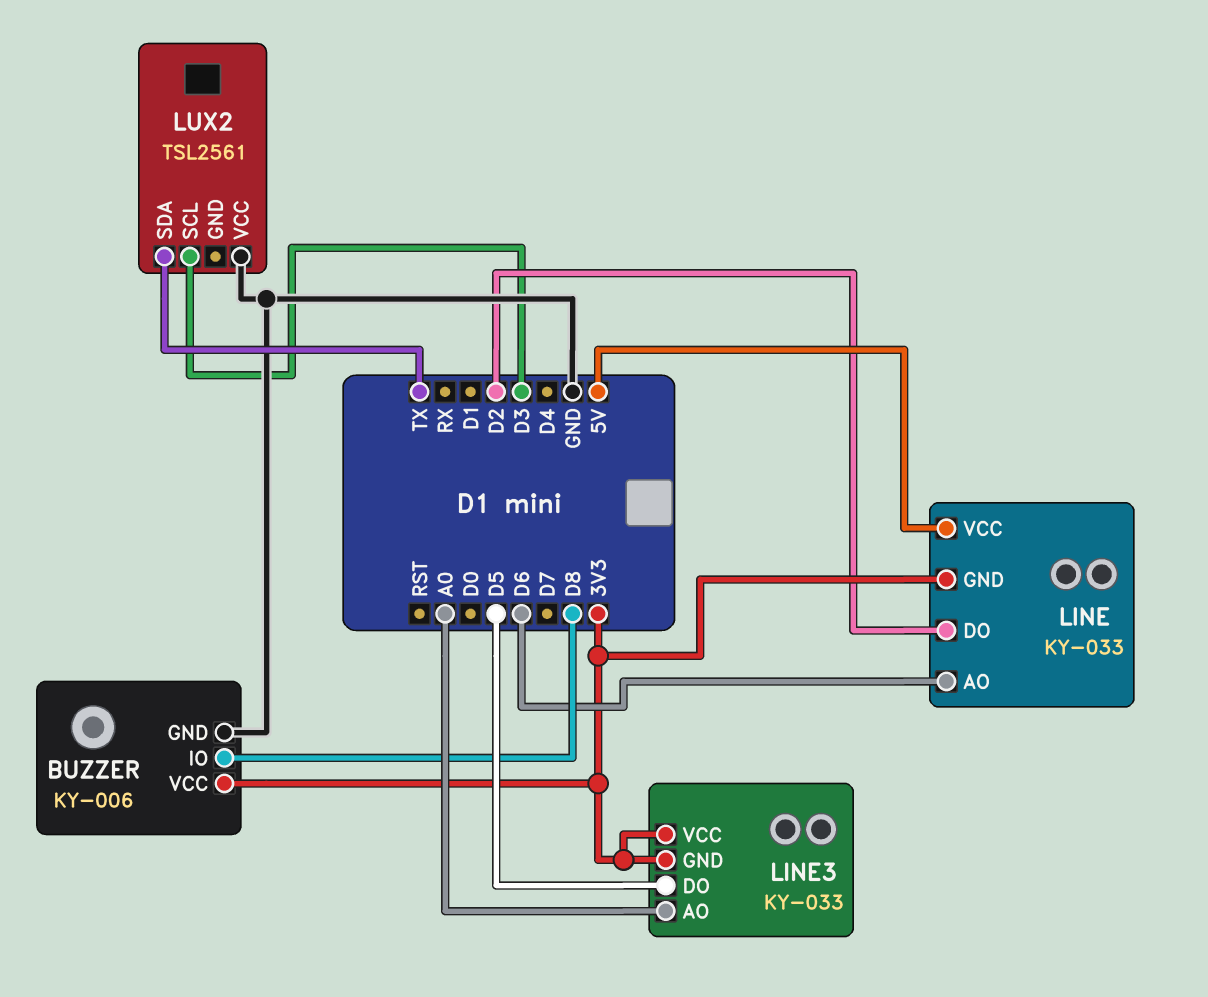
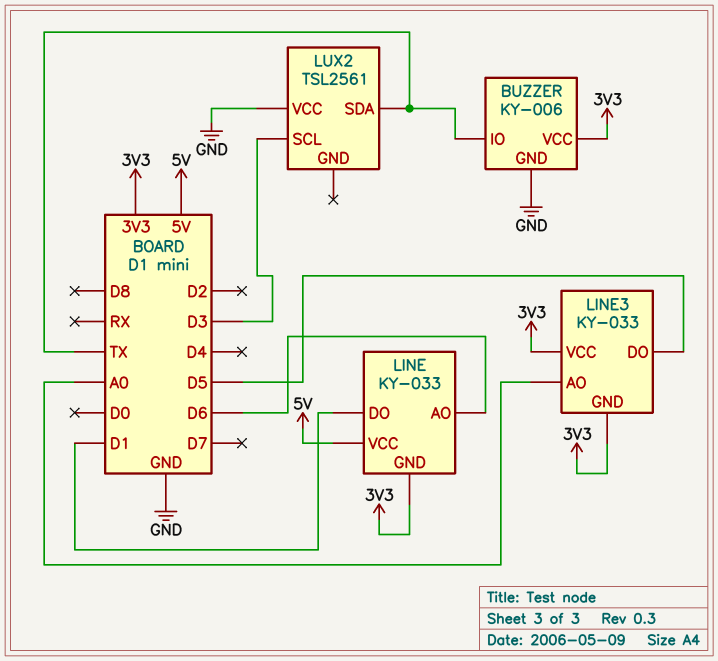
BUZZER pin IO: D8 -> TX
LINE pin DO: D2 -> D1

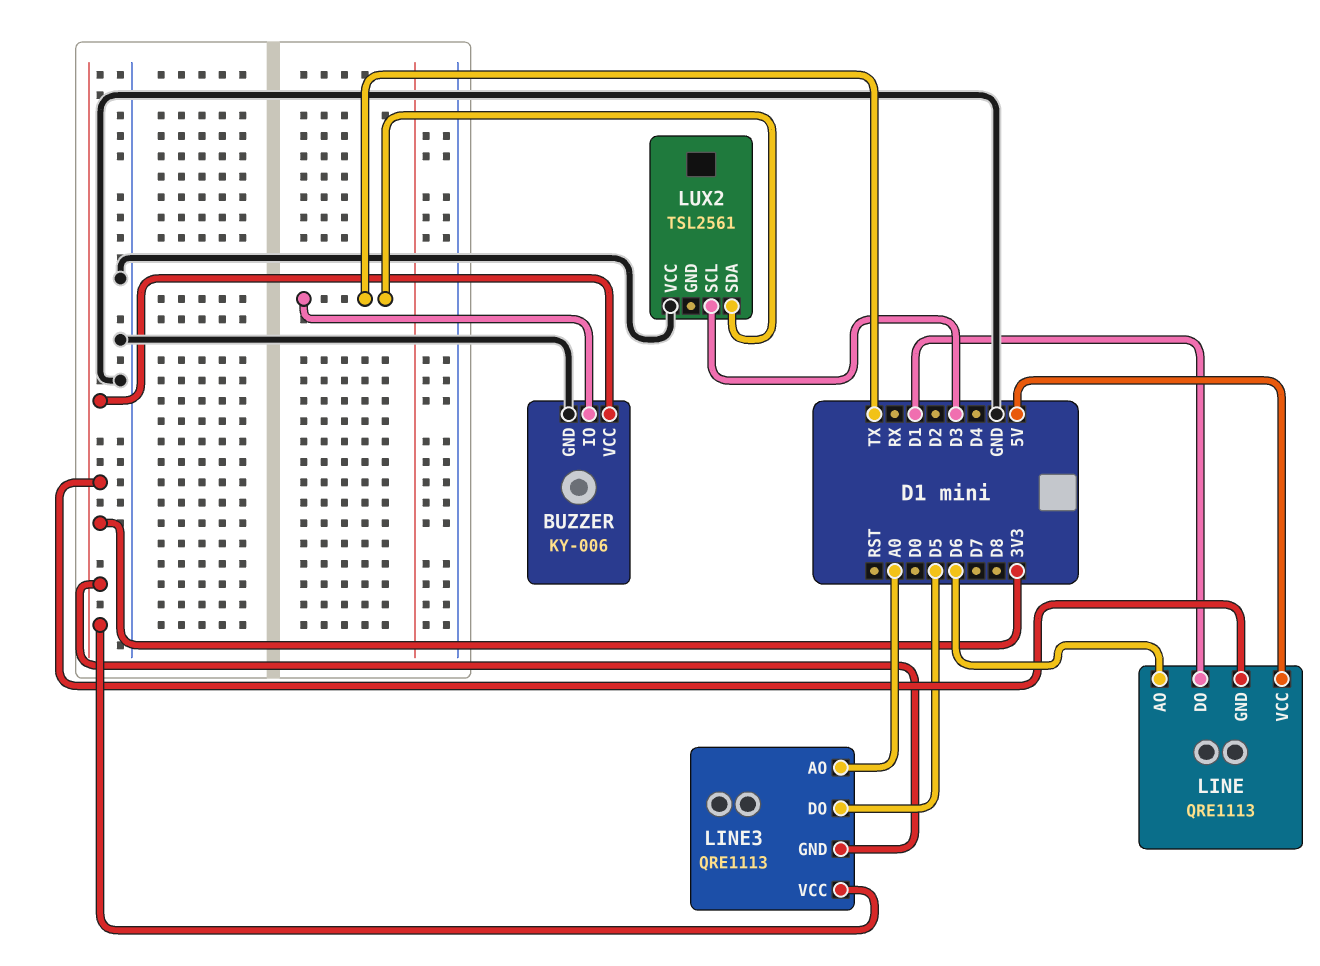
LINE: KY-033 -> QRE1113
LINE3: KY-033 -> QRE1113

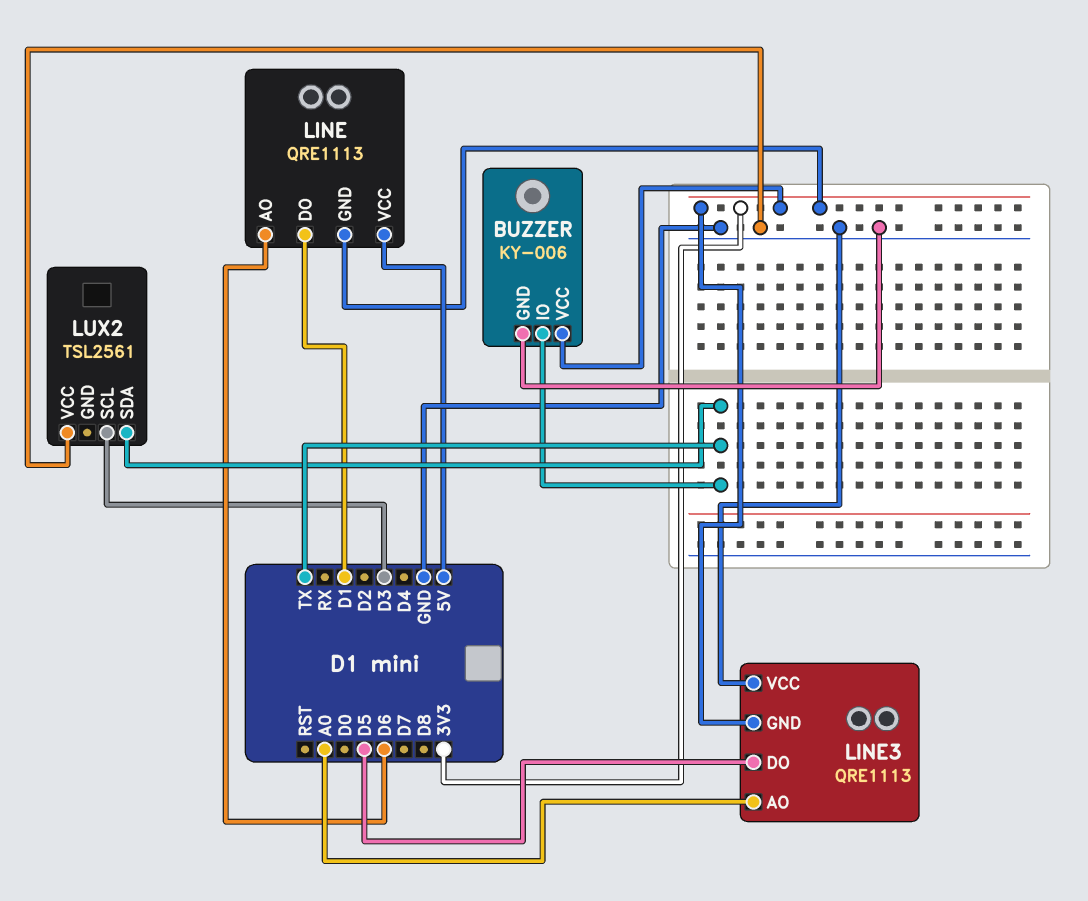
LINE3 pin VCC: 3V3 -> GND

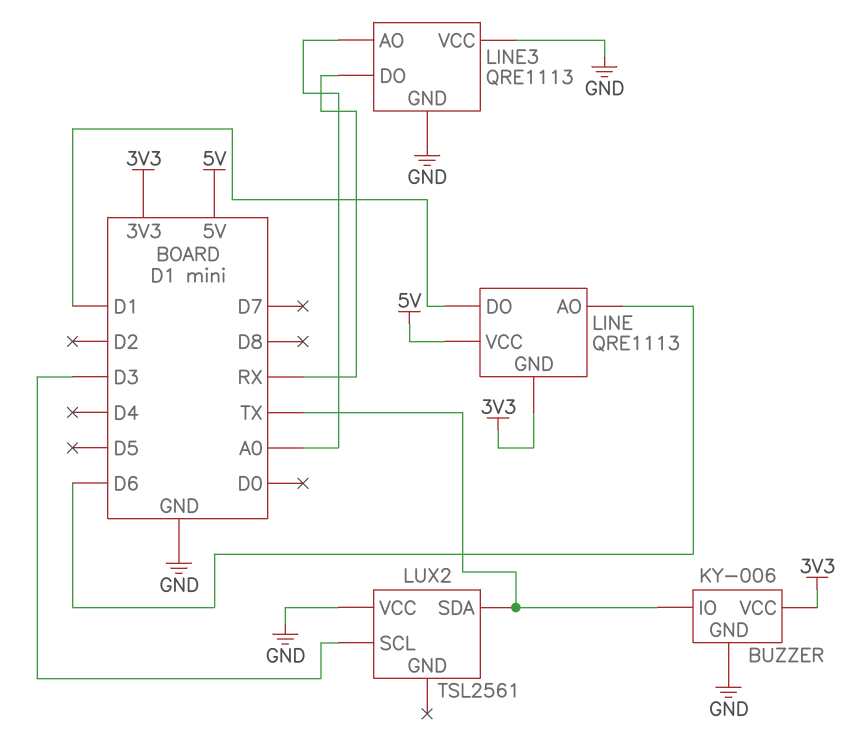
LINE3 pin DO: D5 -> RX
LINE3 pin GND: 3V3 -> GND

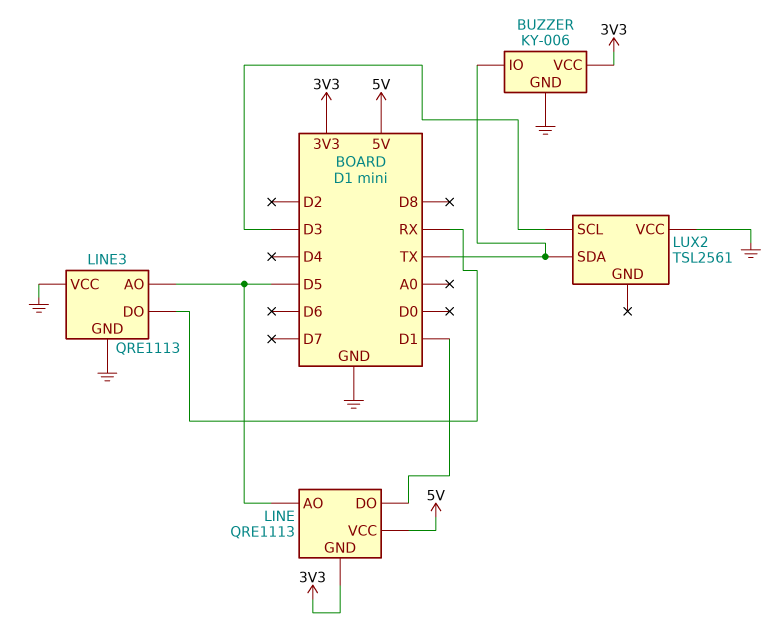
LINE pin AO: D6 -> D5
LINE3 pin AO: A0 -> D5

